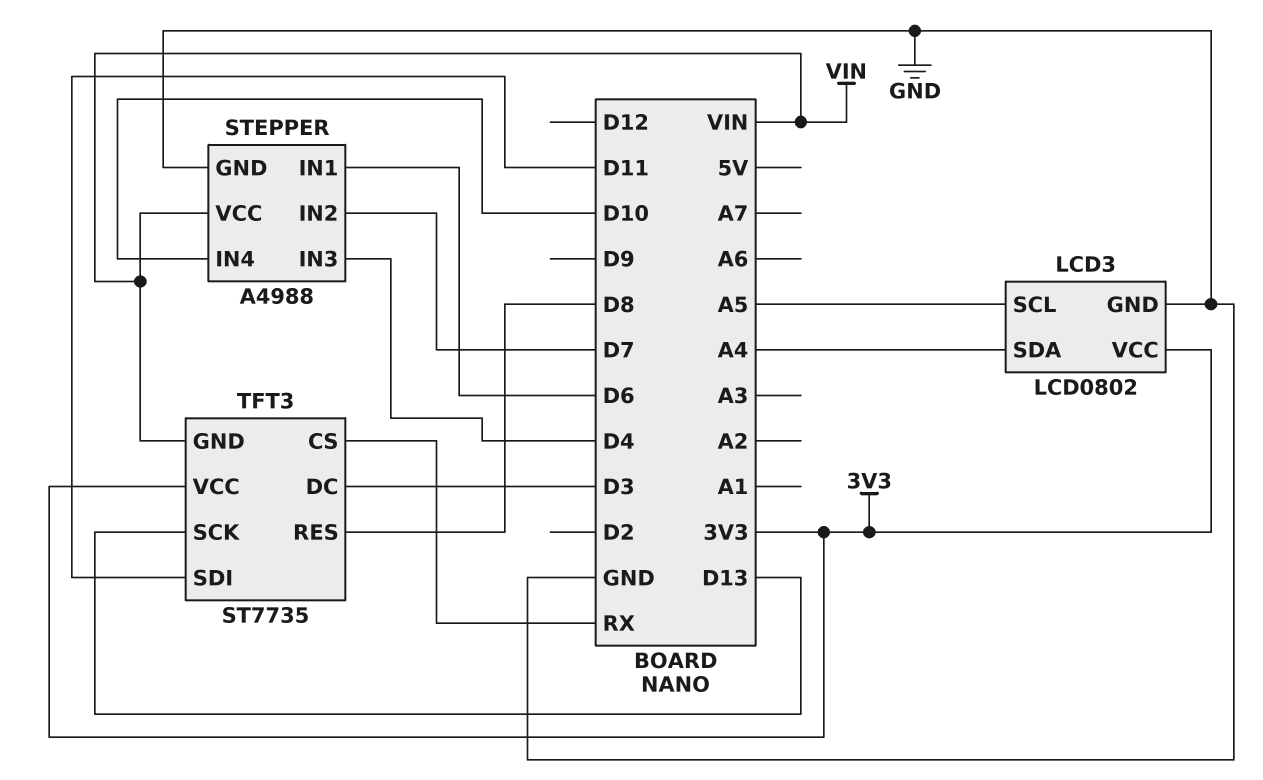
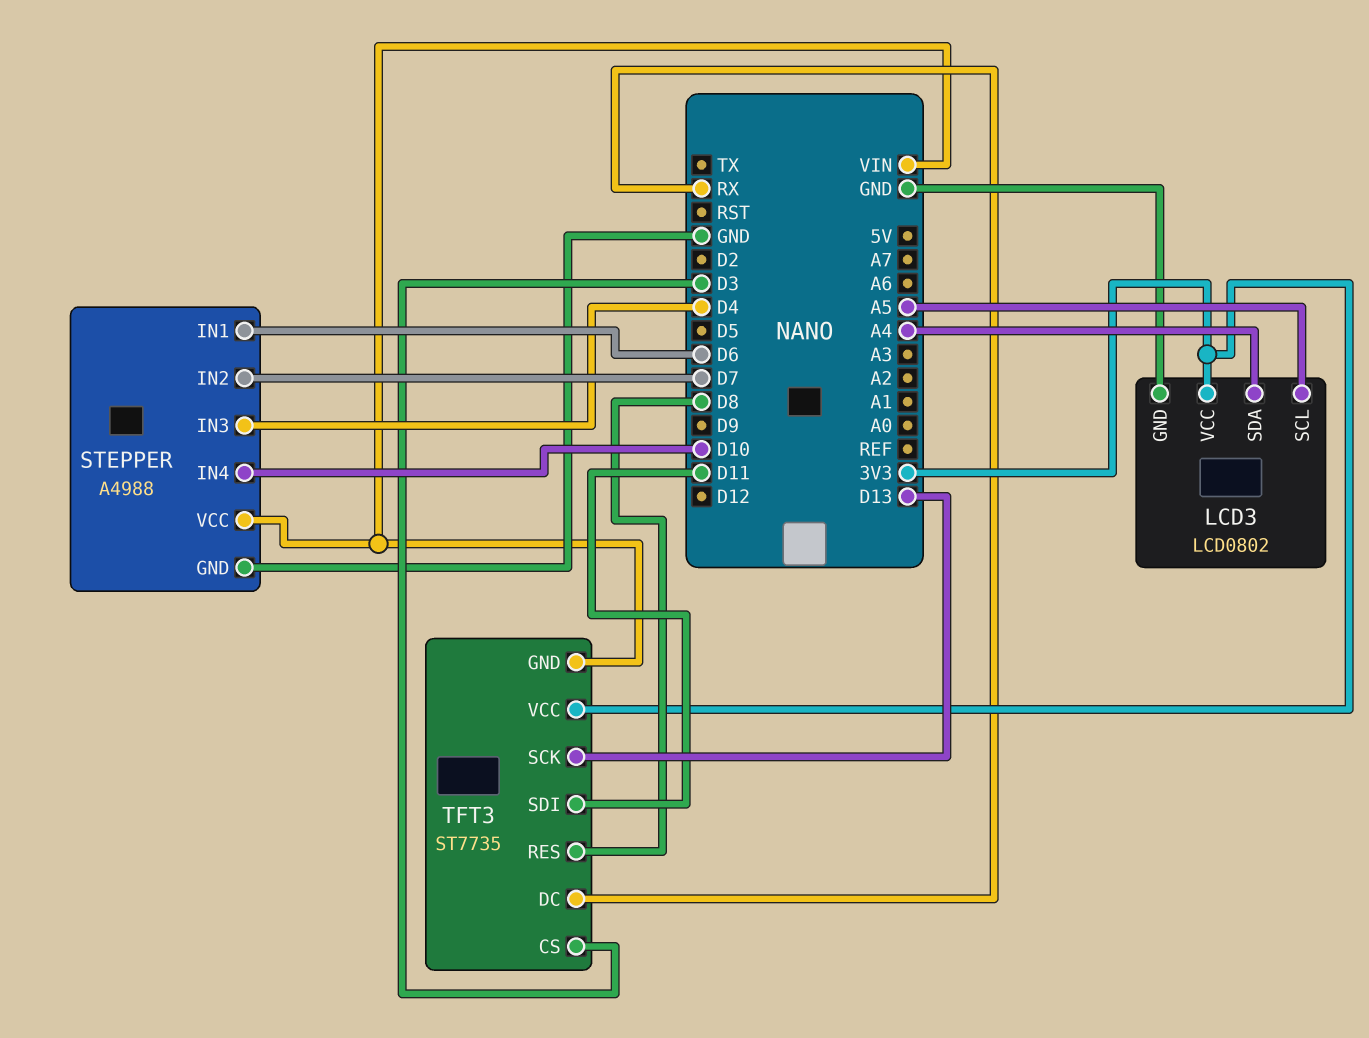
TFT3 pin CS: RX -> D3
TFT3 pin DC: D3 -> RX

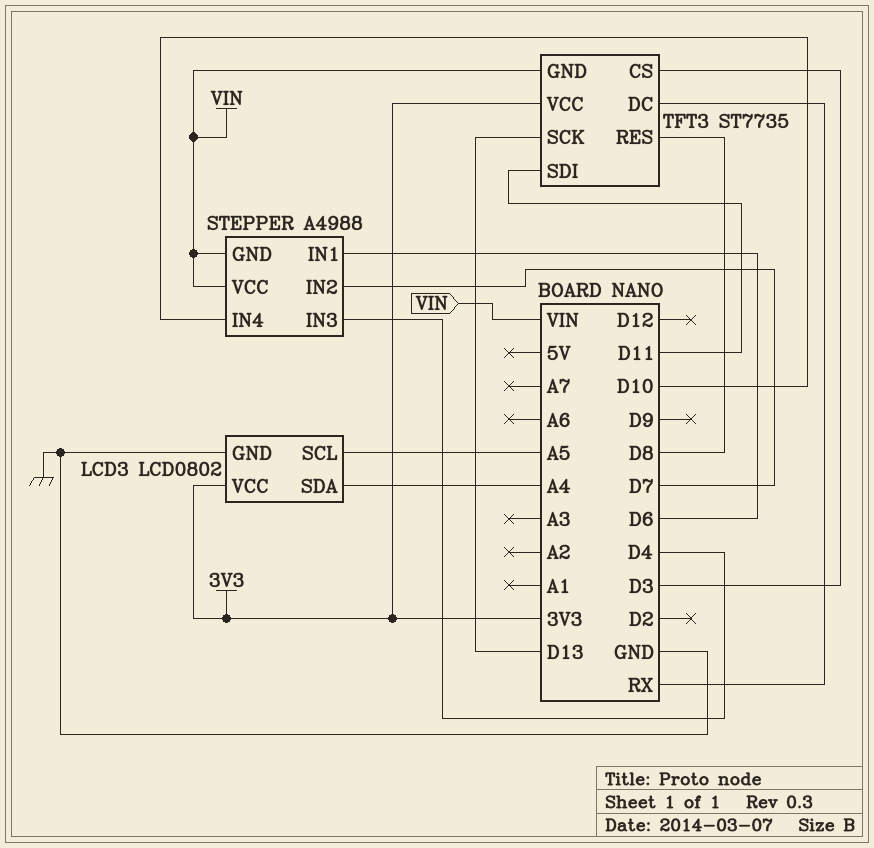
STEPPER pin GND: GND -> VIN

